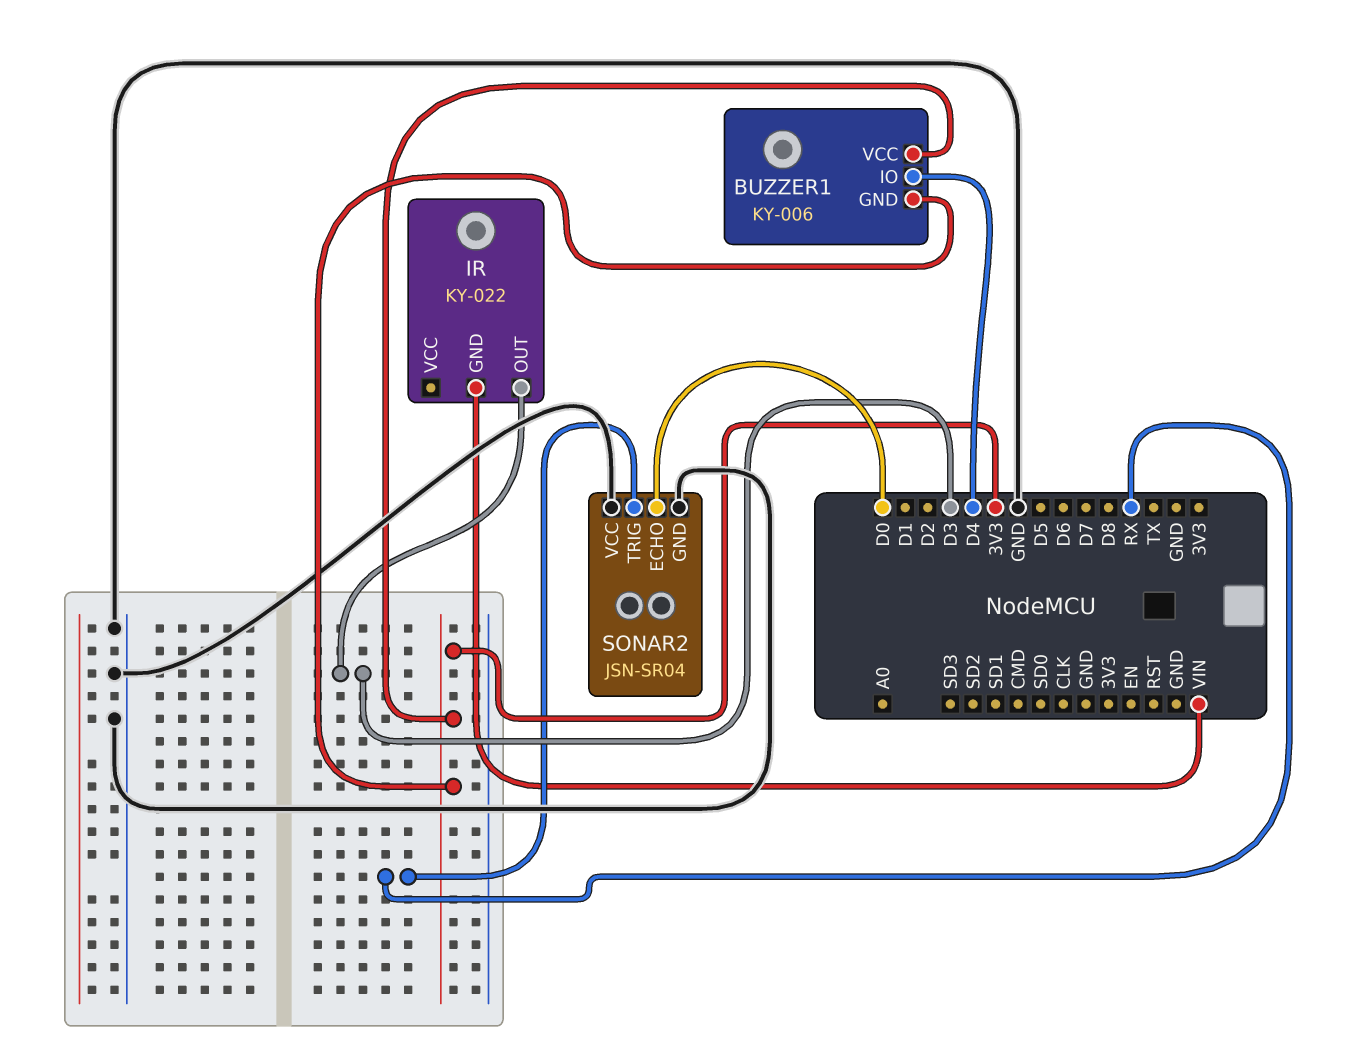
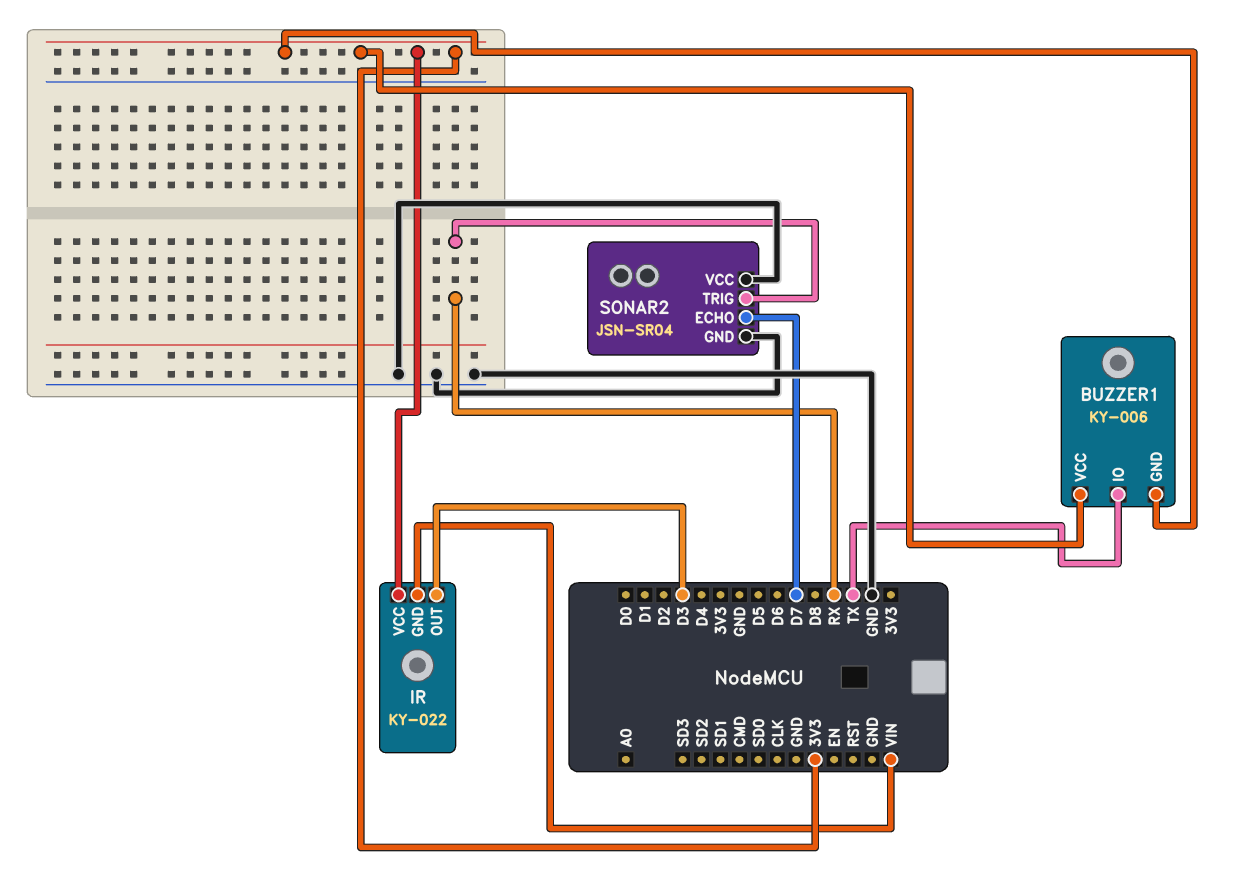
BUZZER1 pin IO: D4 -> TX
IR pin VCC: none -> 3V3
SONAR2 pin ECHO: D0 -> D7

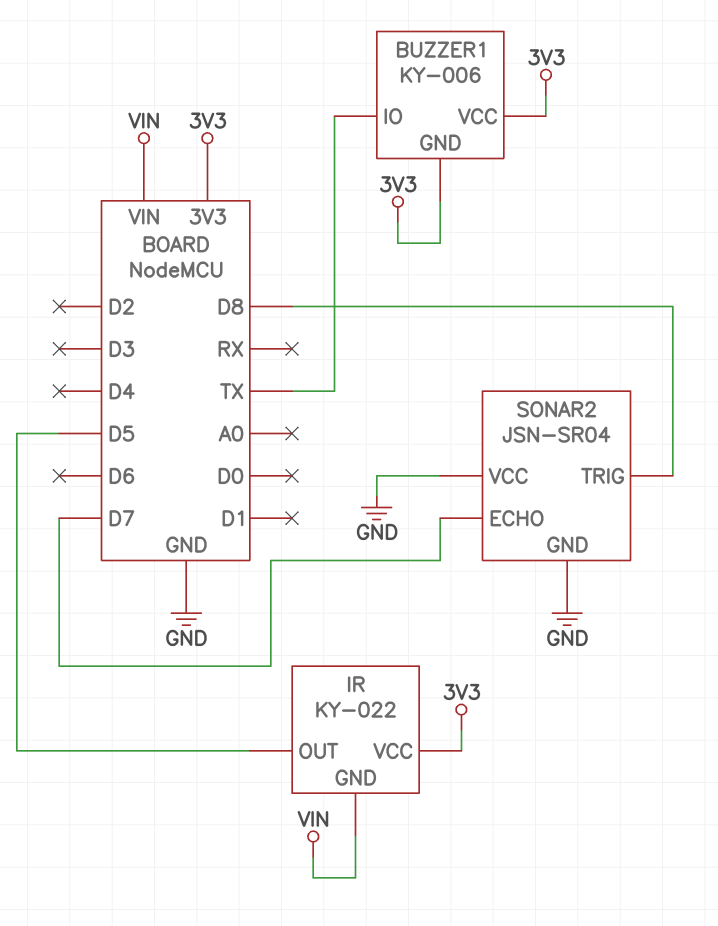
IR pin OUT: D3 -> D5
SONAR2 pin TRIG: RX -> D8

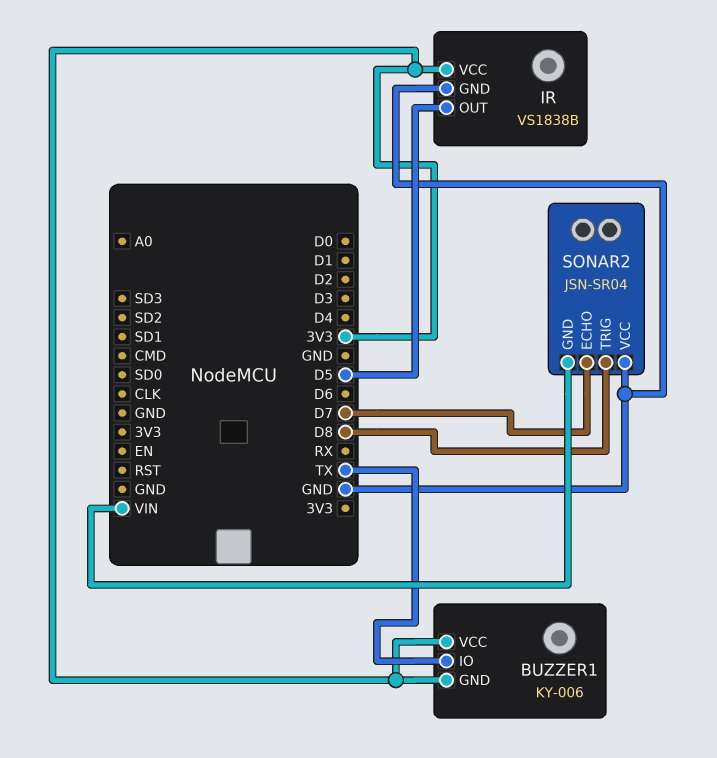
IR: KY-022 -> VS1838B
IR pin GND: VIN -> GND
SONAR2 pin GND: GND -> VIN

